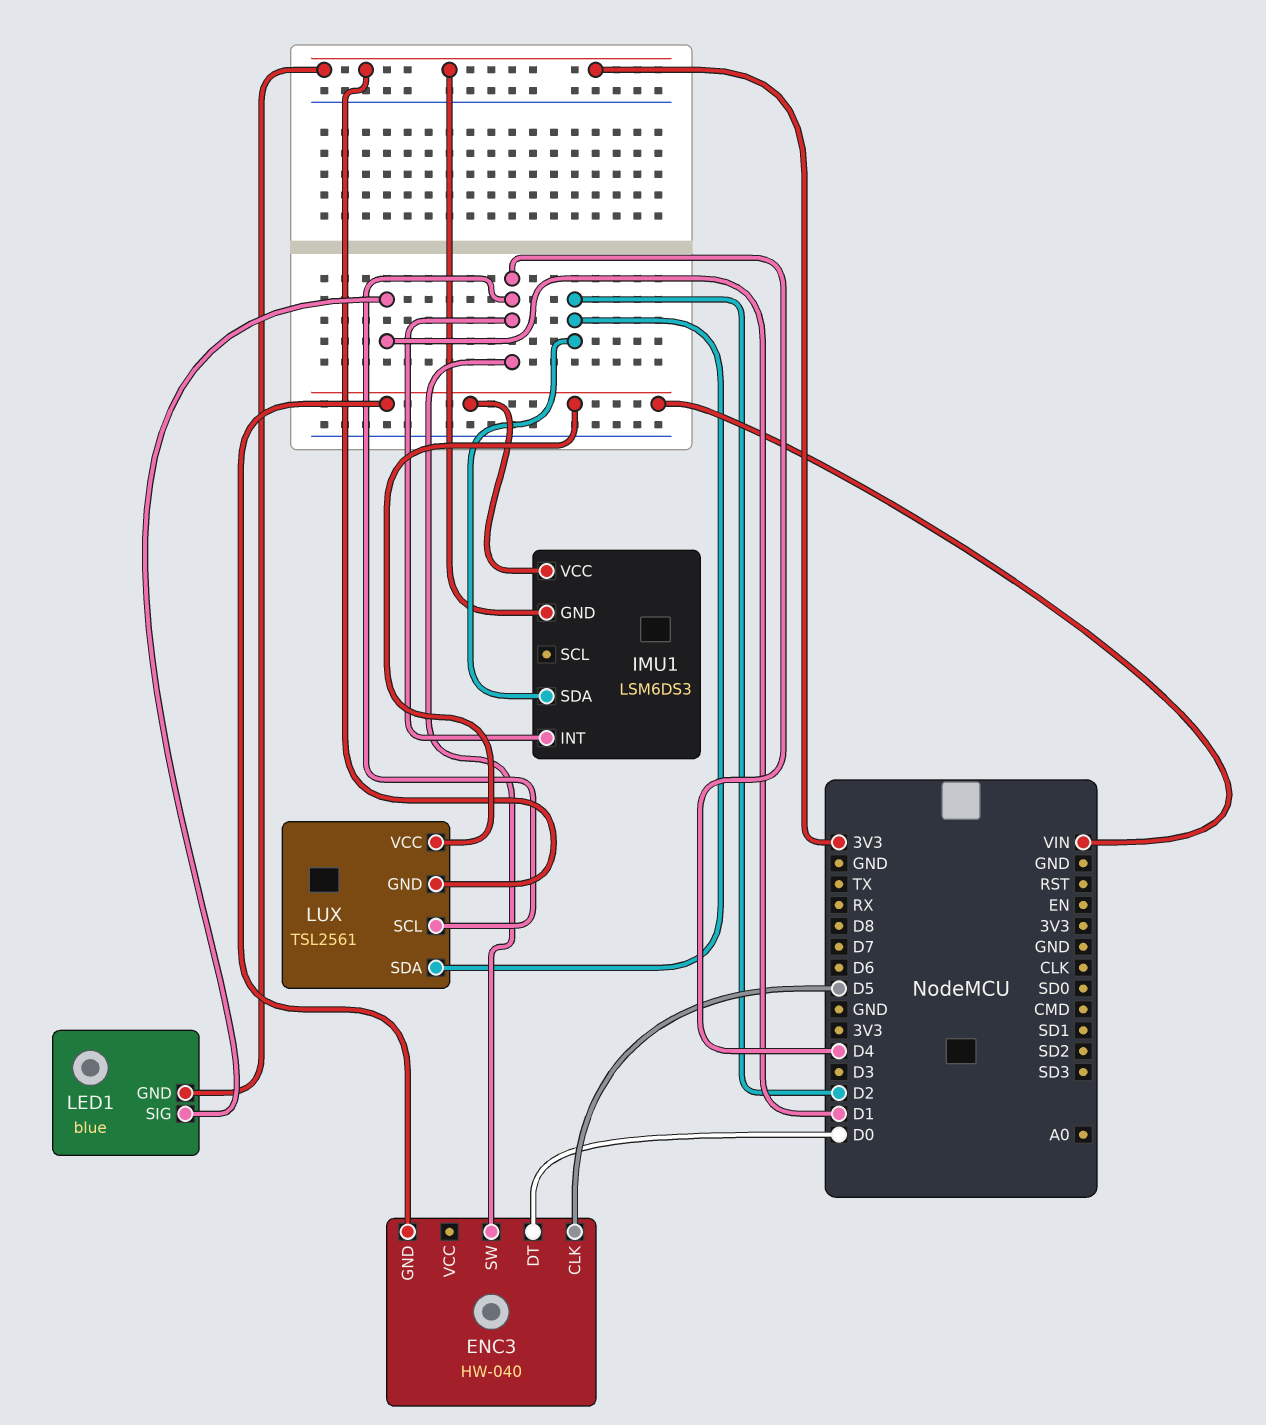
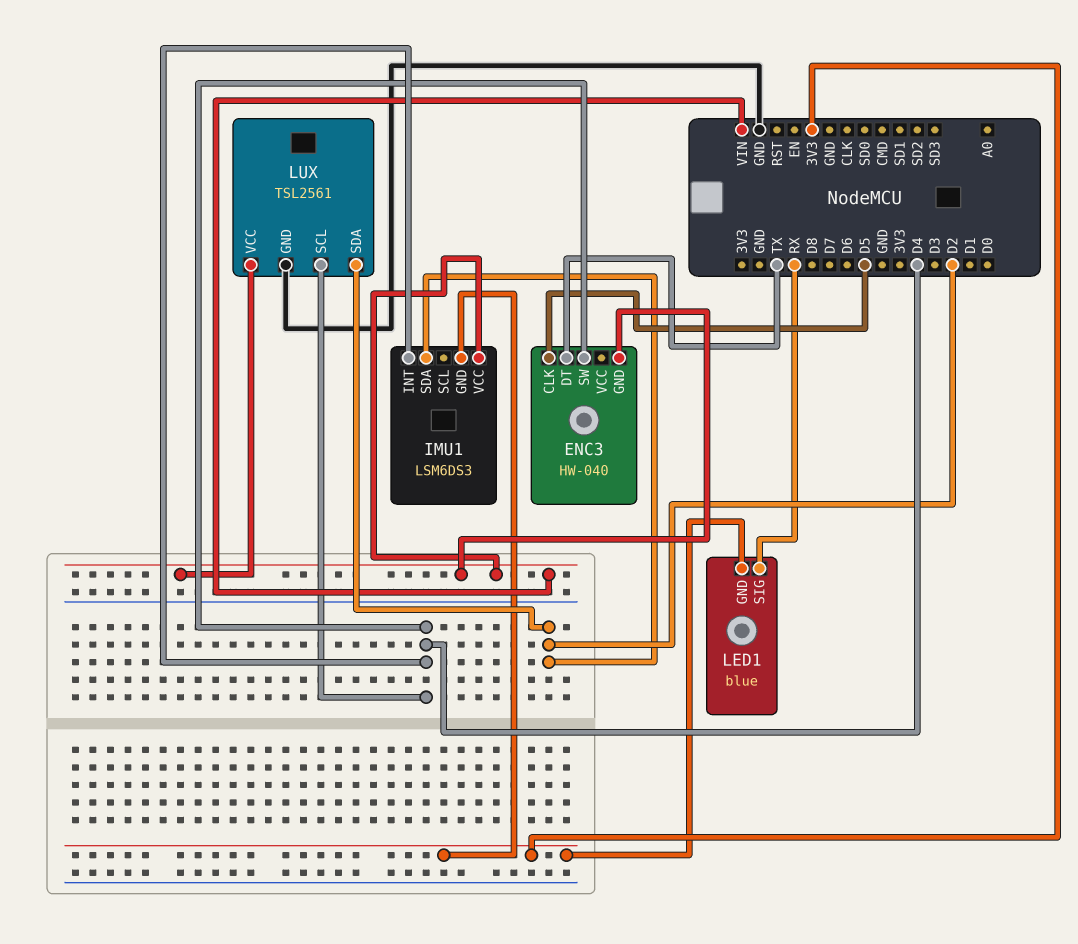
ENC3 pin DT: D0 -> TX
LED1 pin SIG: D1 -> RX
LUX pin GND: 3V3 -> GND

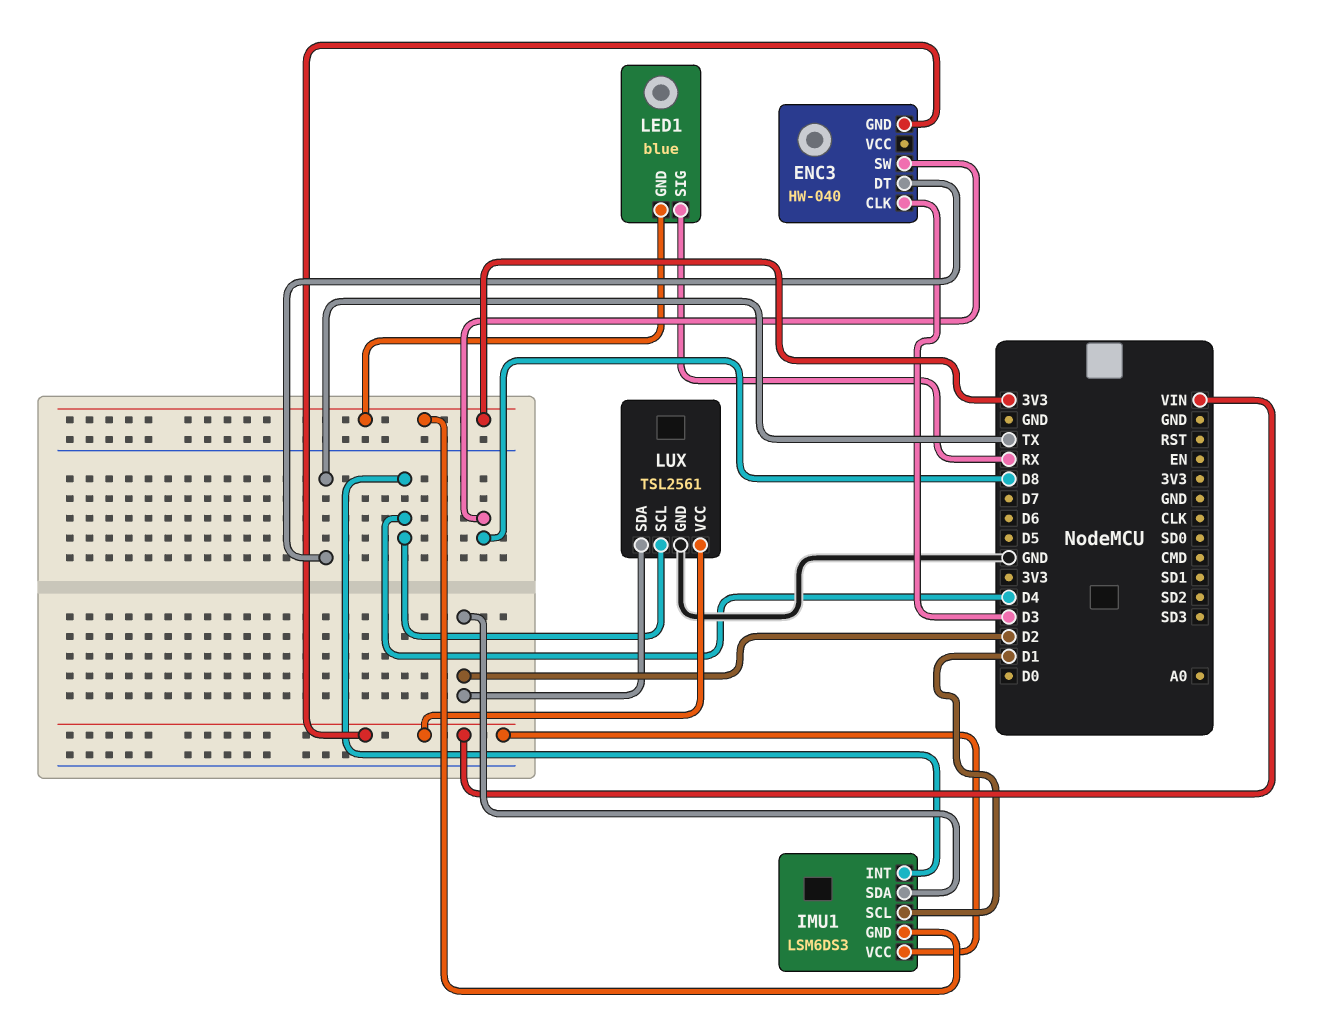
ENC3 pin CLK: D5 -> D3
ENC3 pin SW: D4 -> D8
IMU1 pin SCL: none -> D1

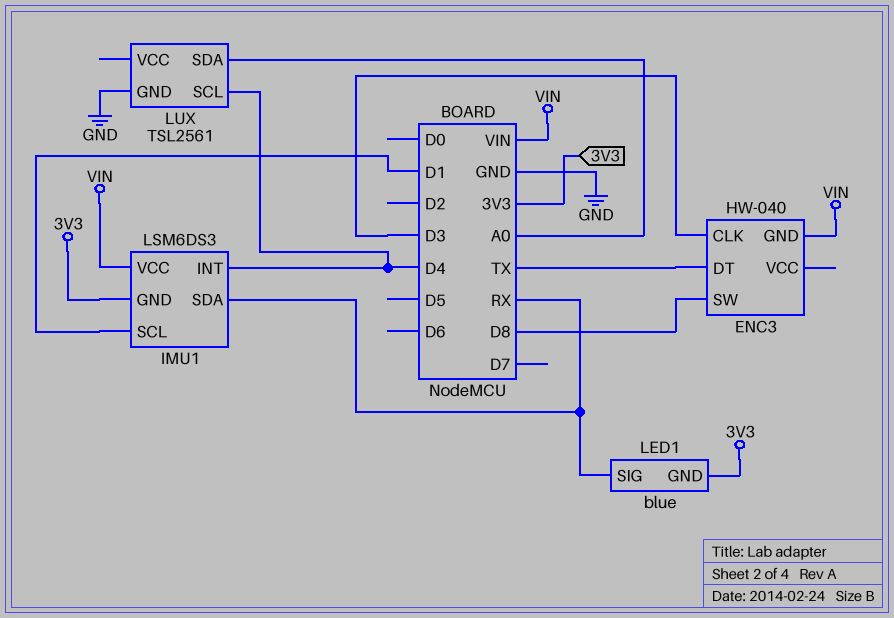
IMU1 pin SDA: D2 -> RX
LUX pin SDA: D2 -> A0
LUX pin VCC: VIN -> none

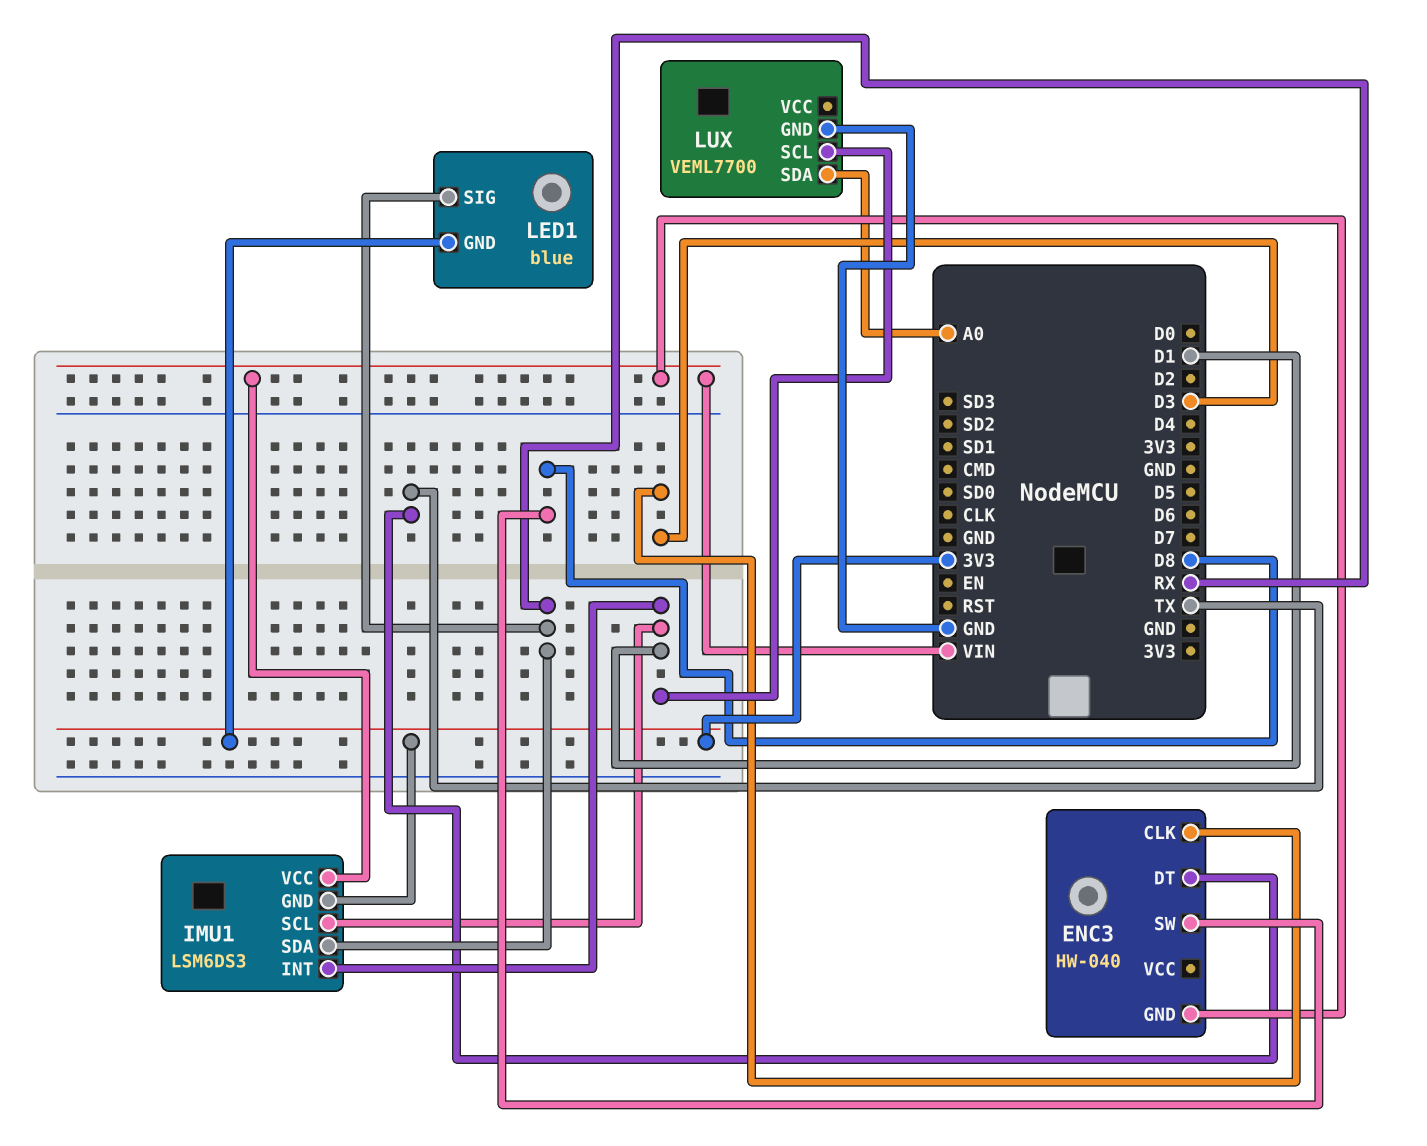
IMU1 pin INT: D4 -> D1
LUX: TSL2561 -> VEML7700
LUX pin SCL: D4 -> D1

